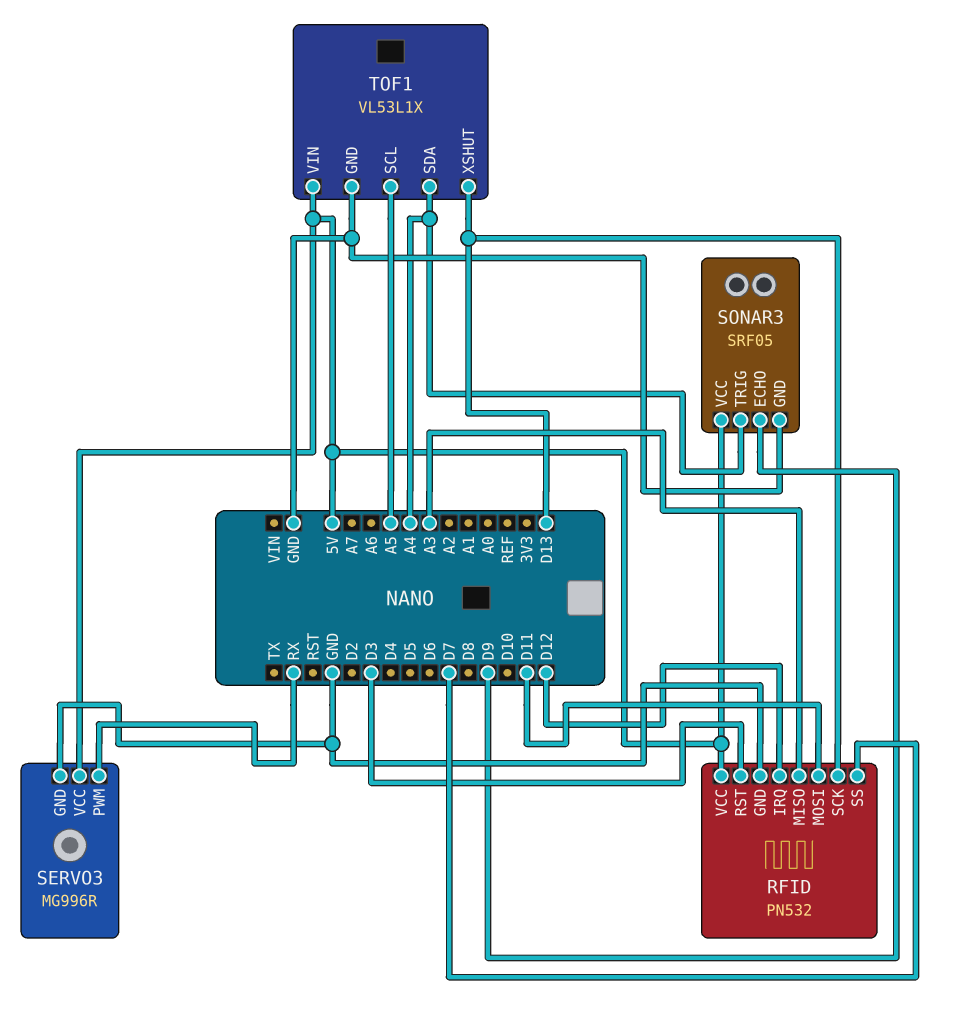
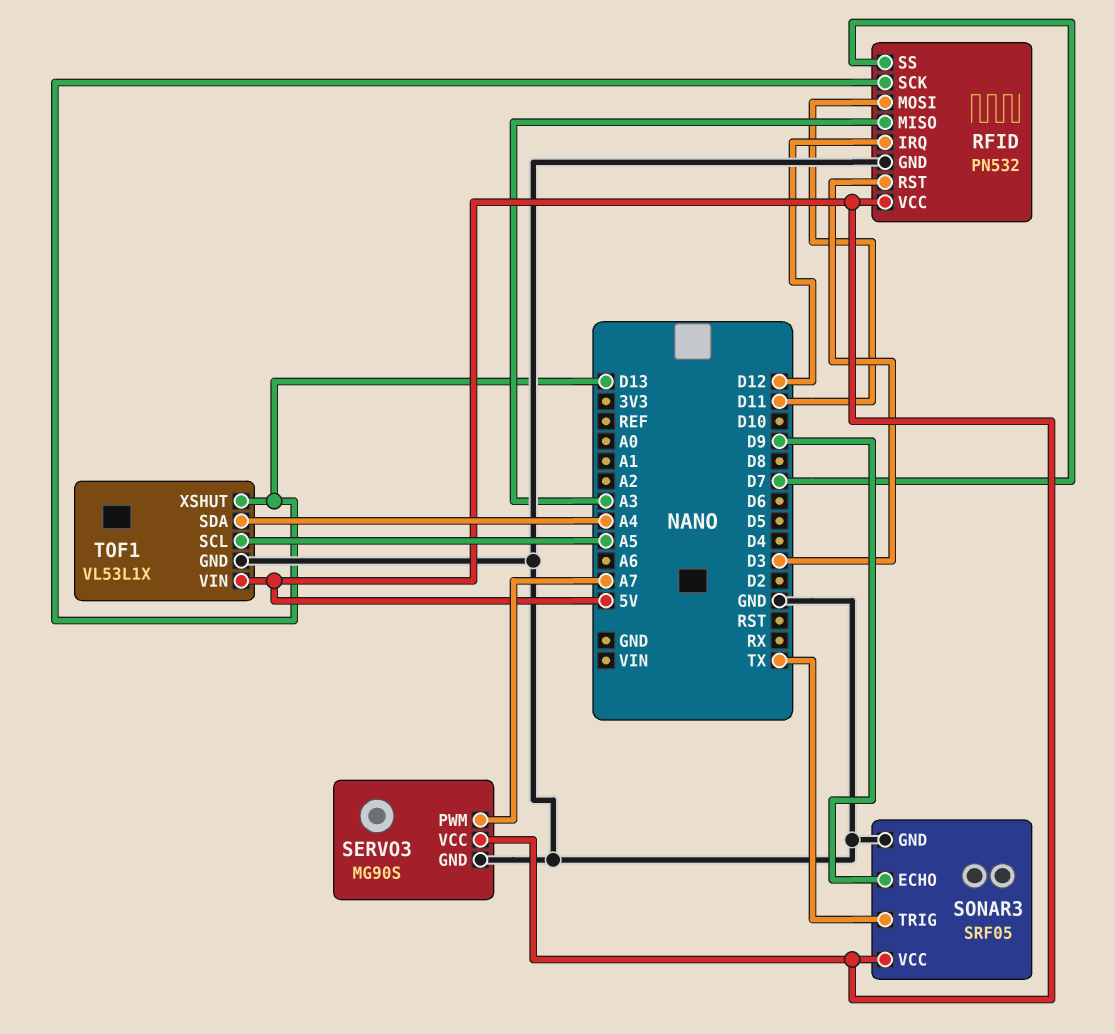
SERVO3: MG996R -> MG90S
SERVO3 pin PWM: RX -> A7
SONAR3 pin TRIG: A4 -> TX

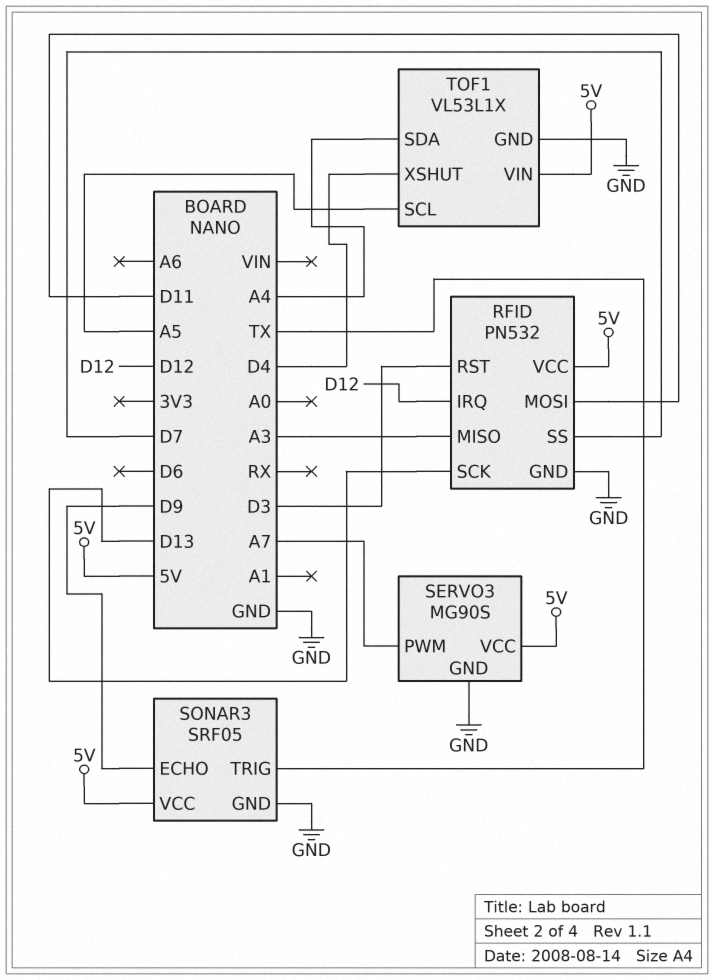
TOF1 pin XSHUT: D13 -> D4

